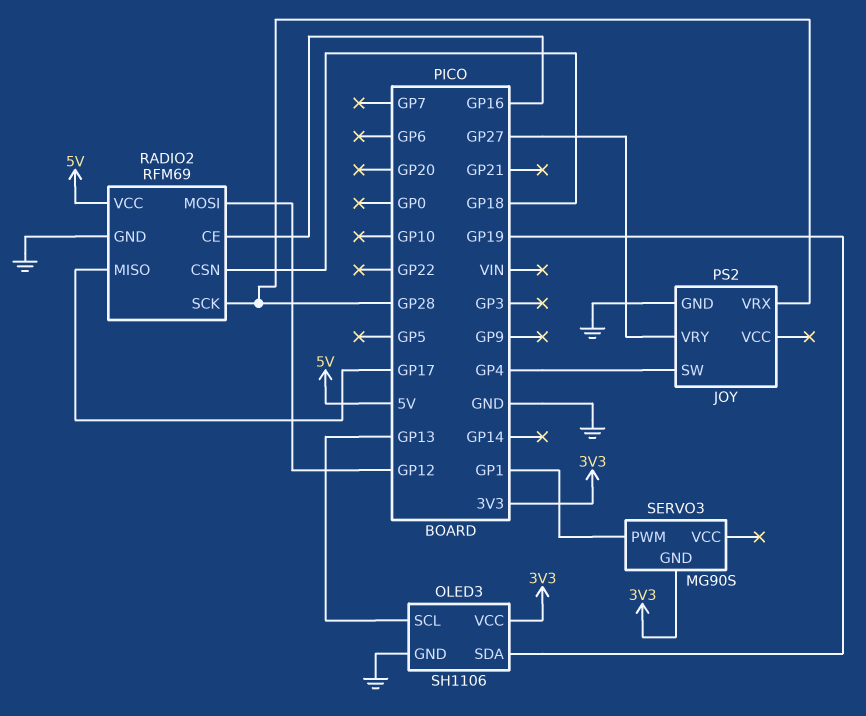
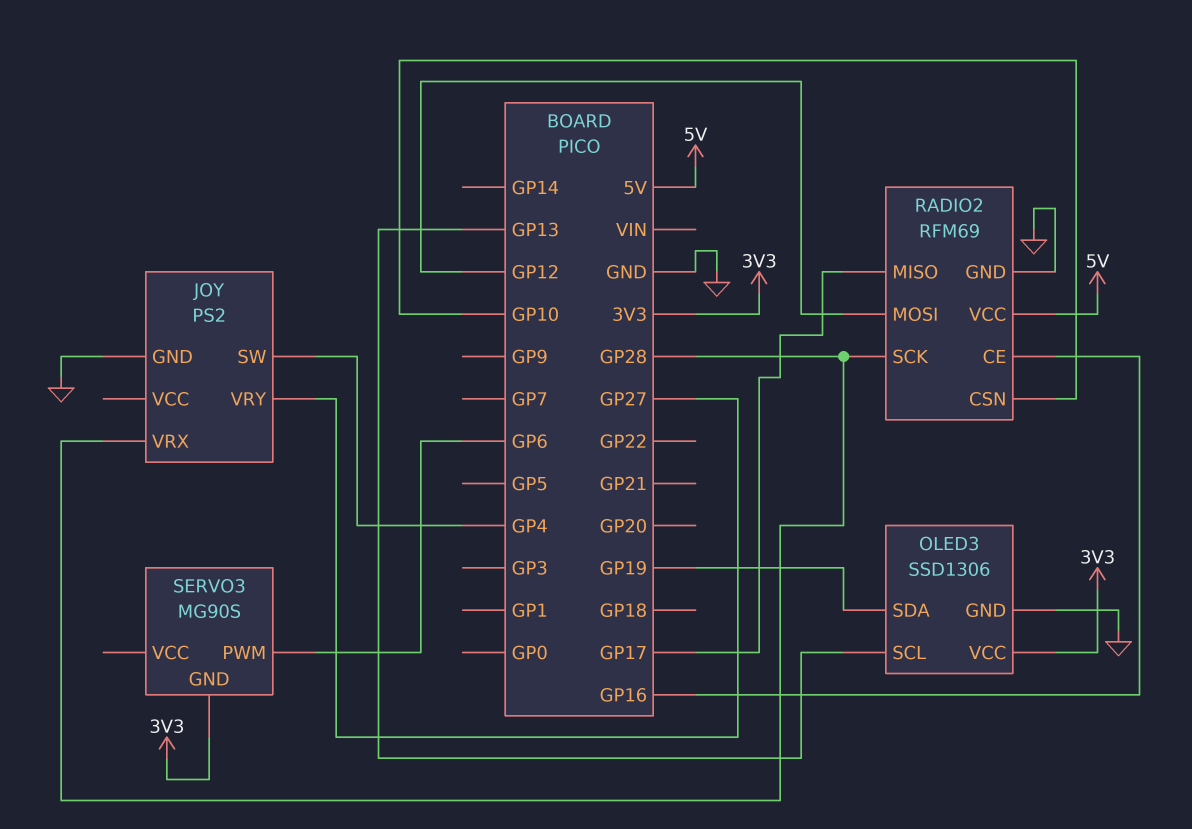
OLED3: SH1106 -> SSD1306
RADIO2 pin CSN: GP18 -> GP10
SERVO3 pin PWM: GP1 -> GP6

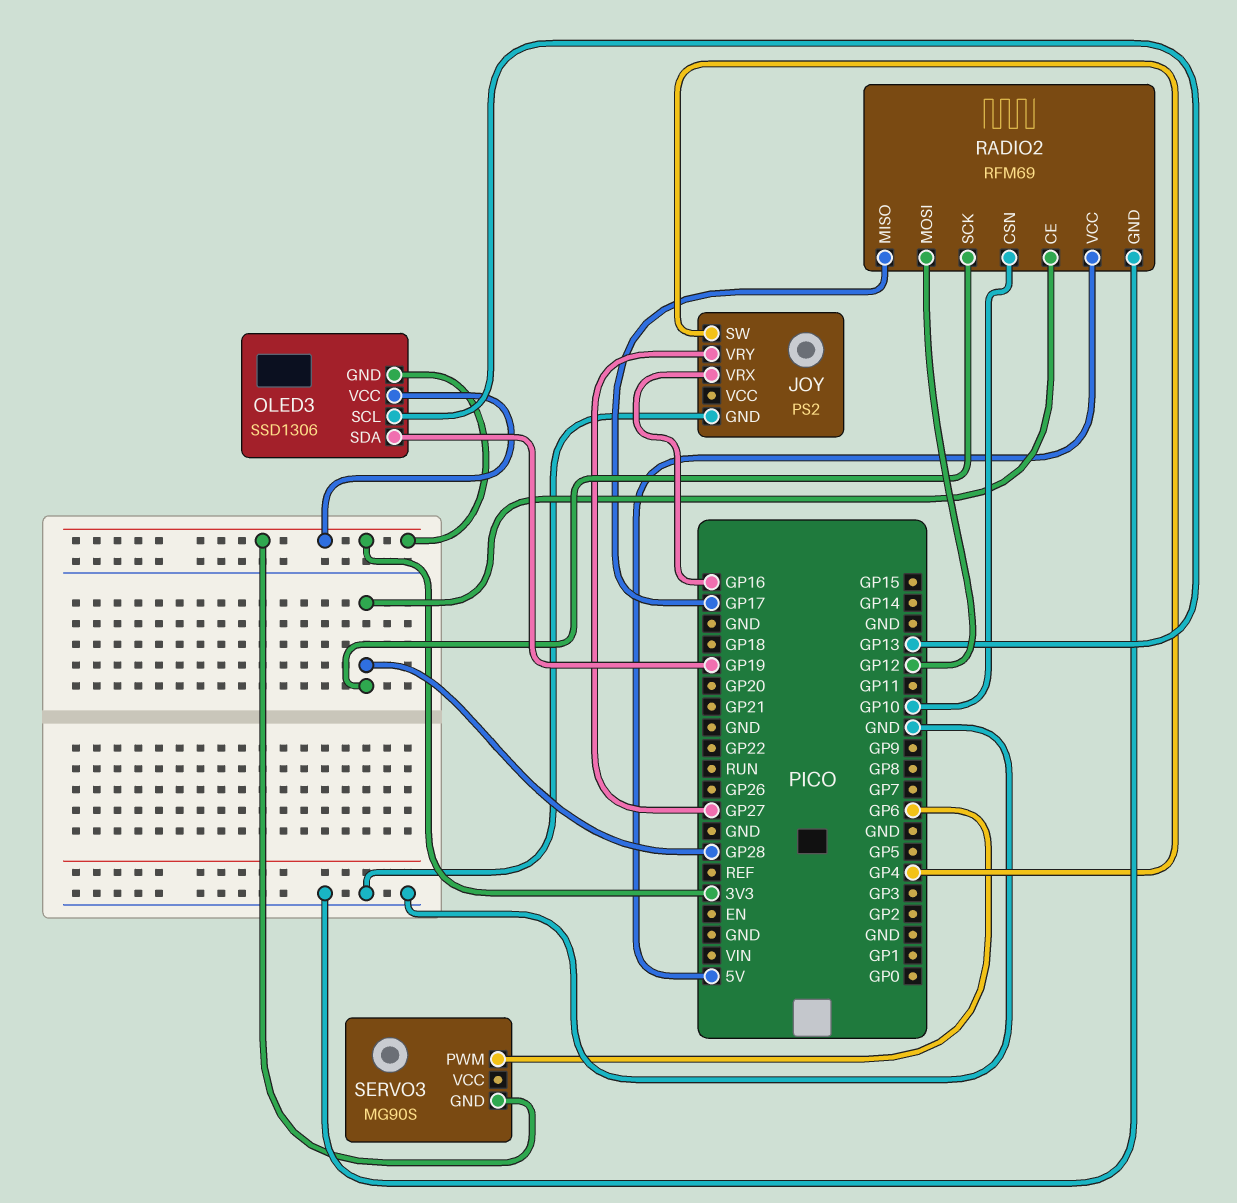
JOY pin VRX: GP28 -> GP16
OLED3 pin GND: GND -> 3V3
RADIO2 pin CE: GP16 -> GP28

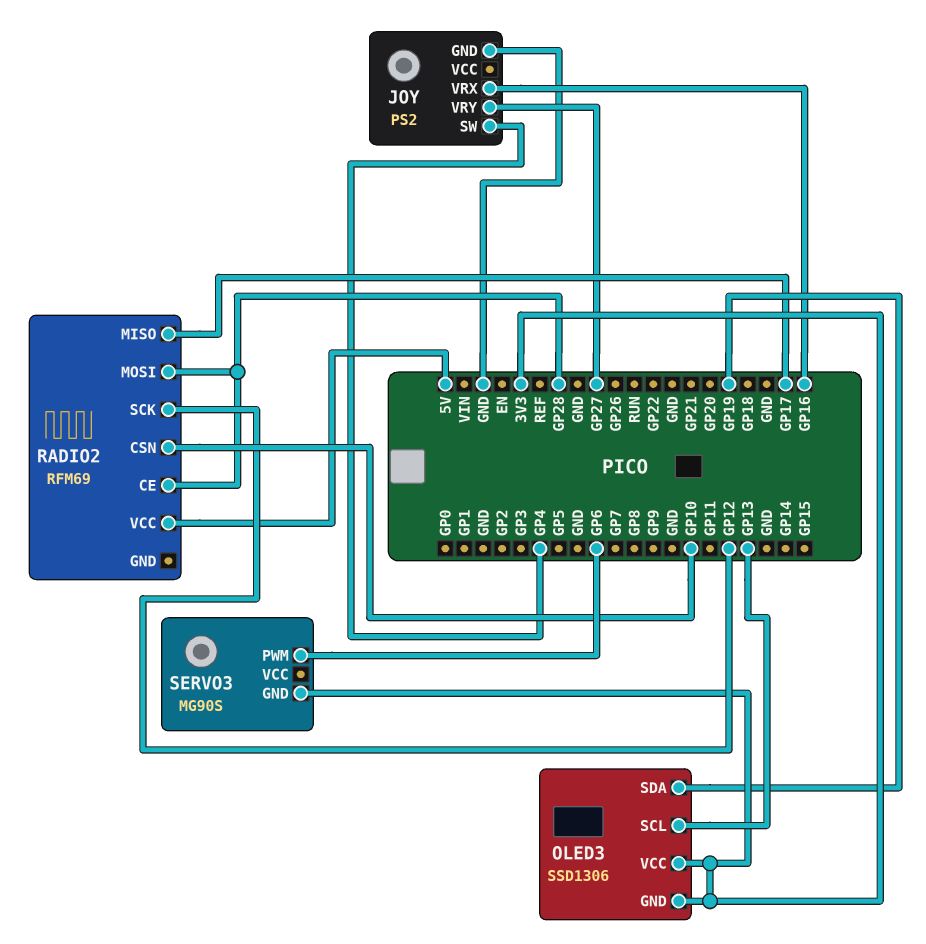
RADIO2 pin GND: GND -> none
RADIO2 pin MOSI: GP12 -> GP28
RADIO2 pin SCK: GP28 -> GP12

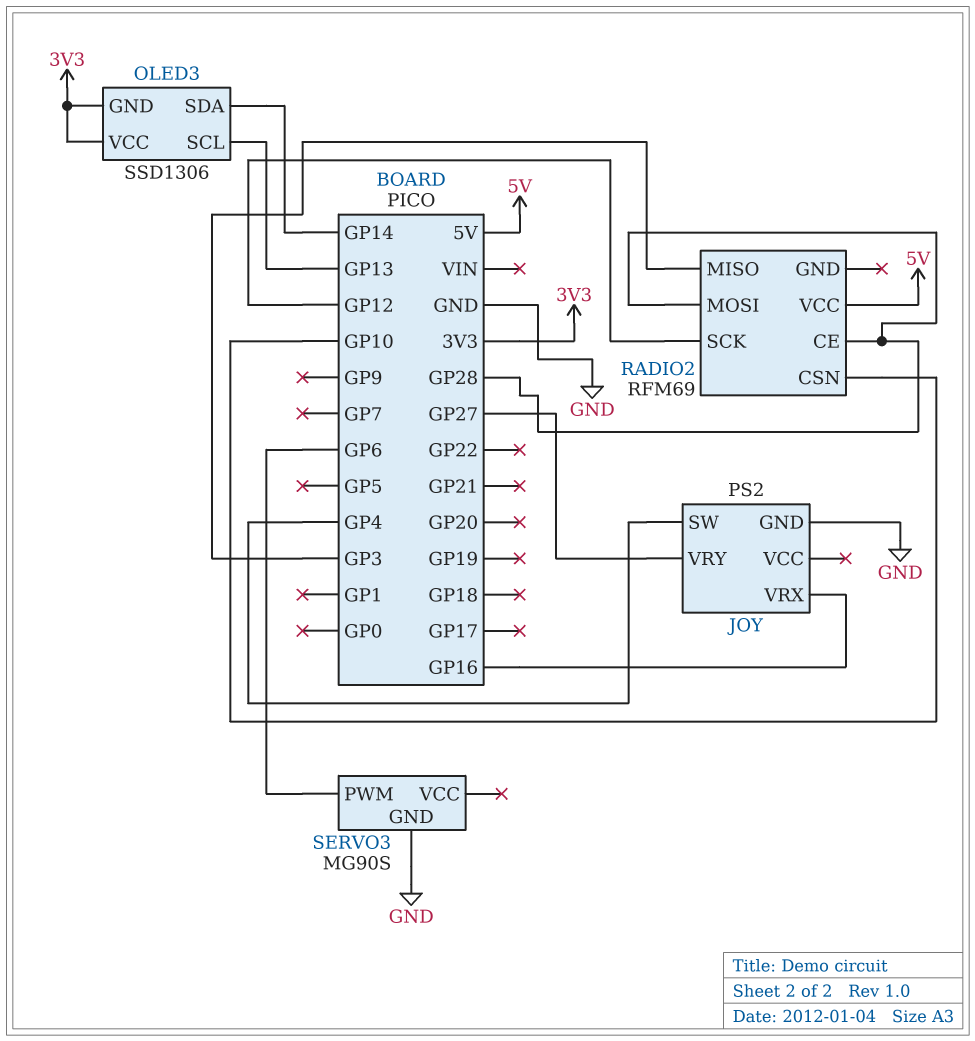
OLED3 pin SDA: GP19 -> GP14
RADIO2 pin MISO: GP17 -> GP3
SERVO3 pin GND: 3V3 -> GND

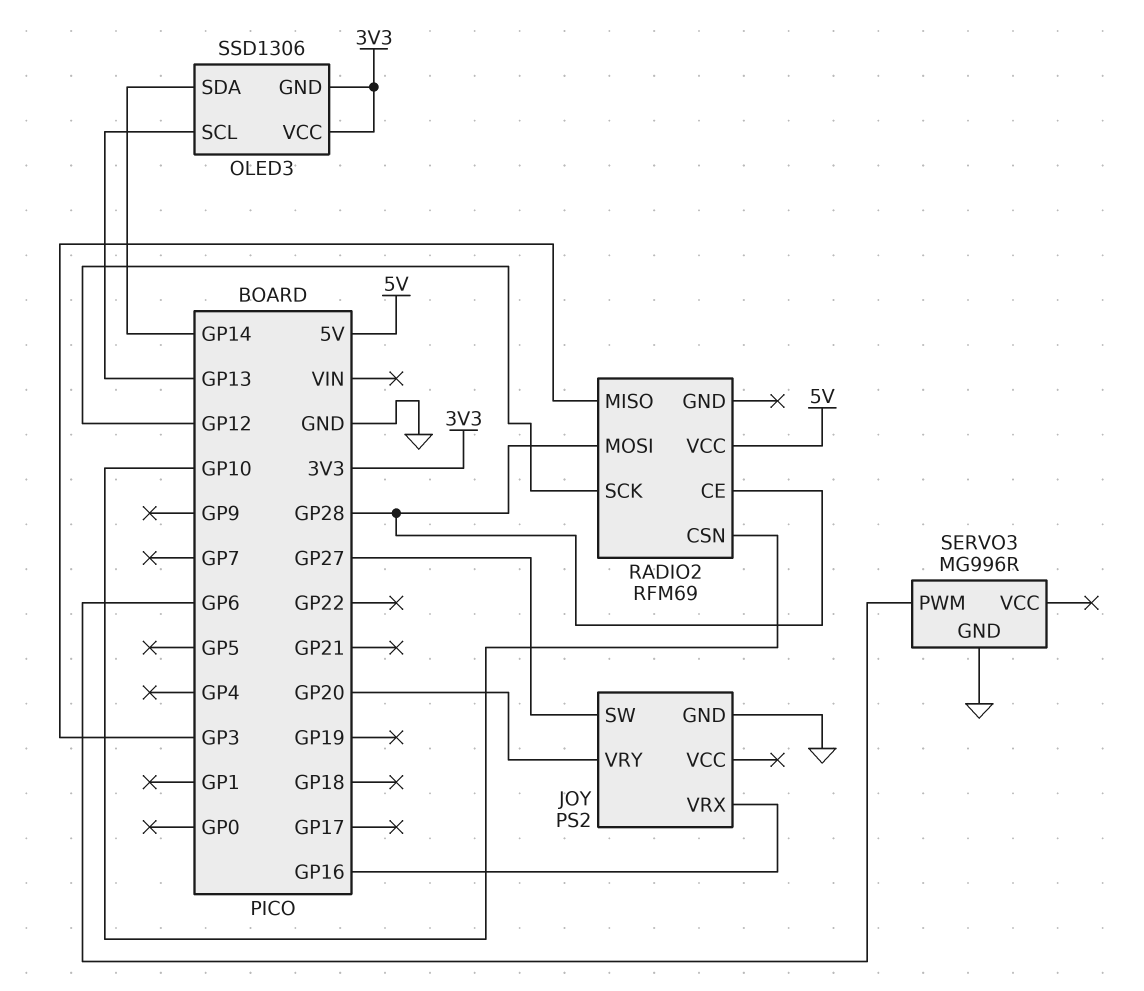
JOY pin SW: GP4 -> GP27
JOY pin VRY: GP27 -> GP20
SERVO3: MG90S -> MG996R

